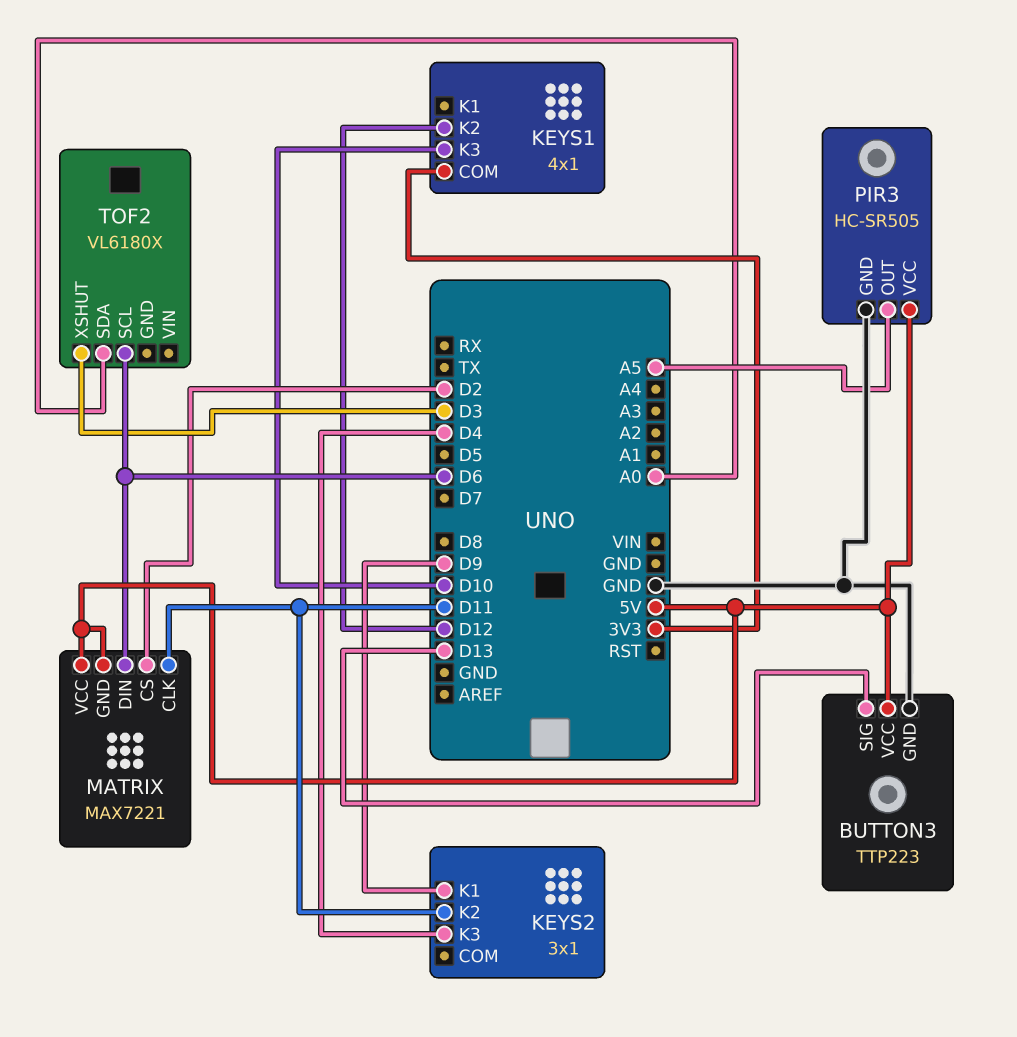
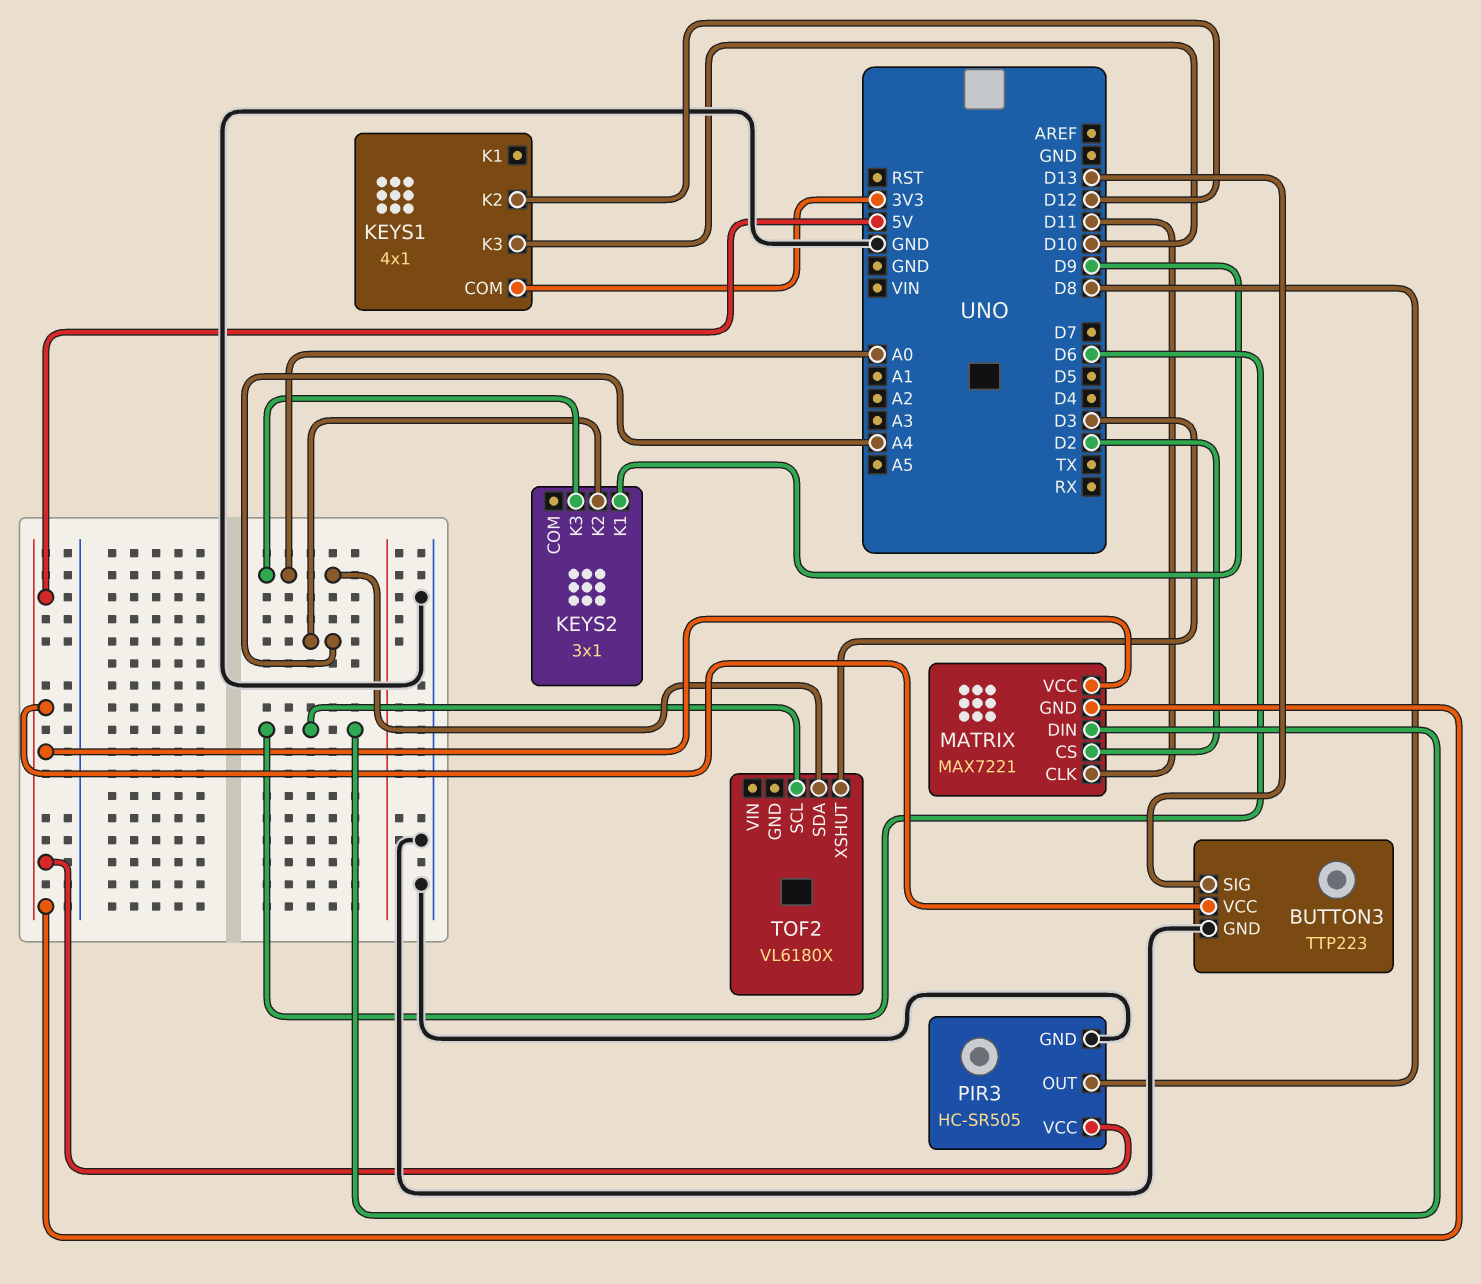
KEYS2 pin K2: D11 -> A4
KEYS2 pin K3: D4 -> A0
PIR3 pin OUT: A5 -> D8

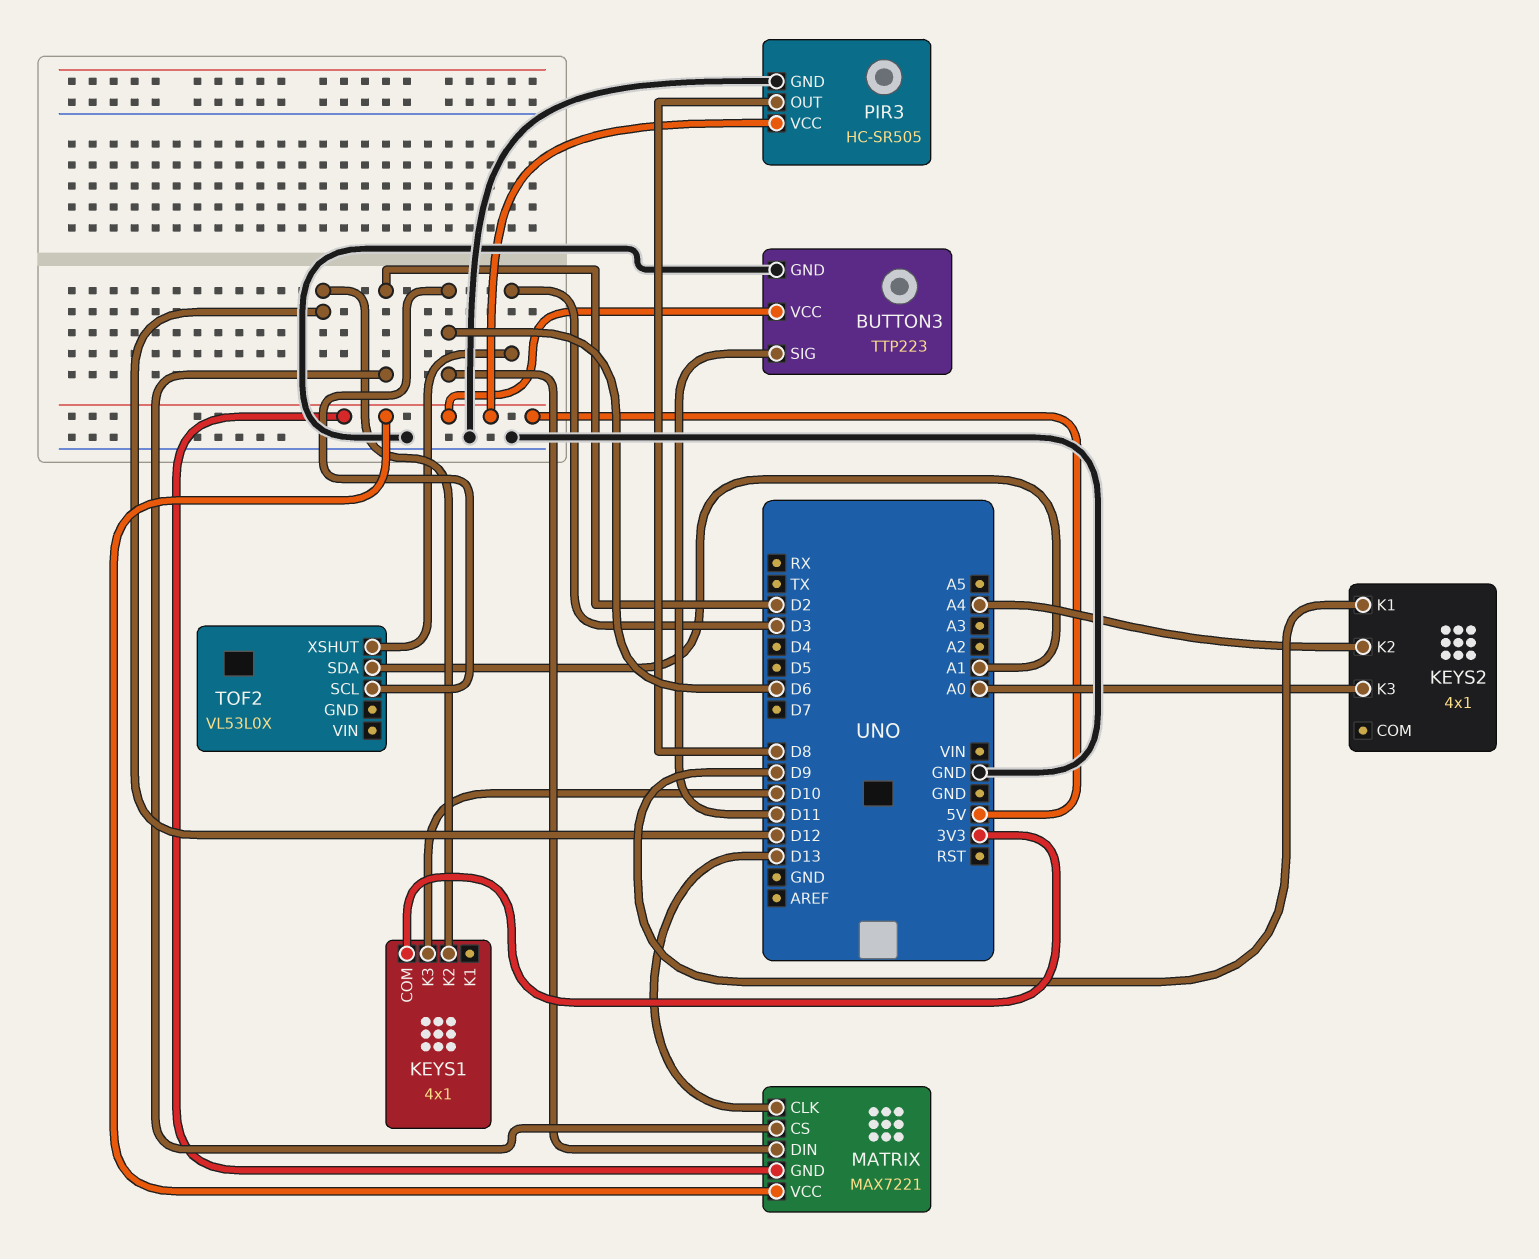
BUTTON3 pin SIG: D13 -> D11
KEYS2: 3x1 -> 4x1
MATRIX pin CLK: D11 -> D13
TOF2: VL6180X -> VL53L0X
TOF2 pin SDA: A0 -> A1

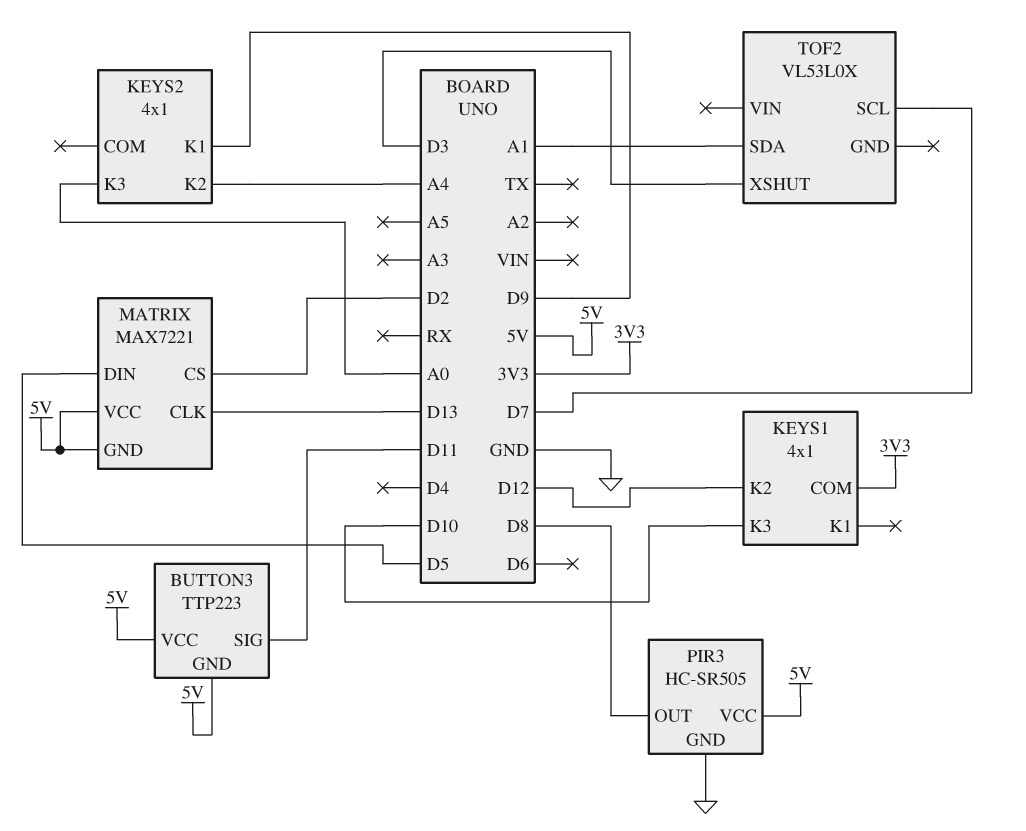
BUTTON3 pin GND: GND -> 5V
MATRIX pin DIN: D6 -> D5
TOF2 pin SCL: D6 -> D7

